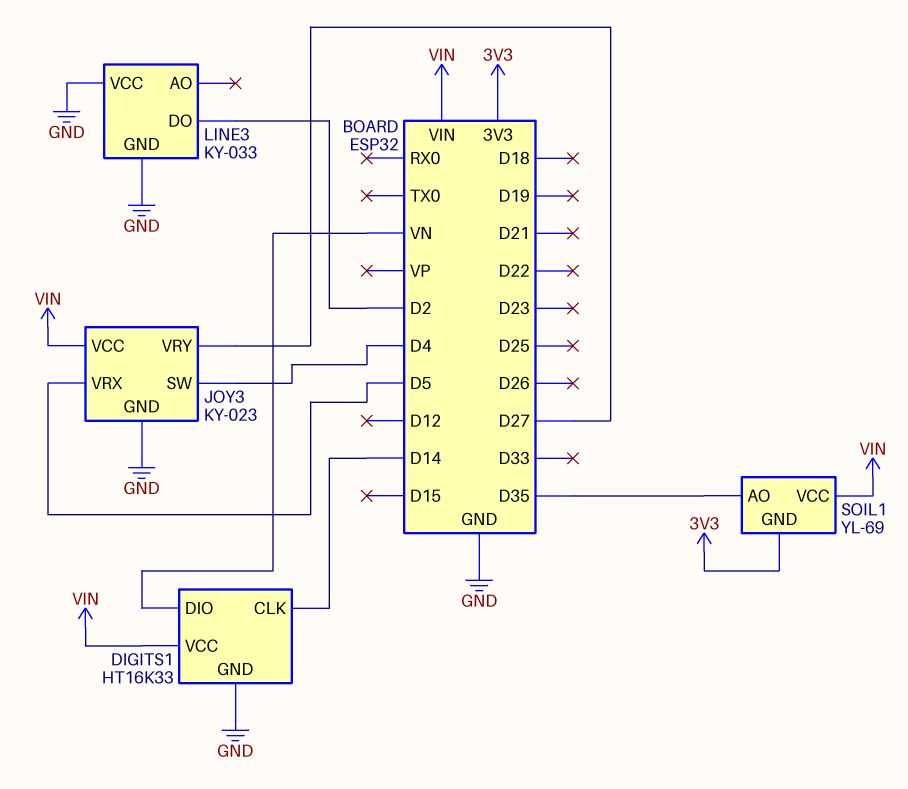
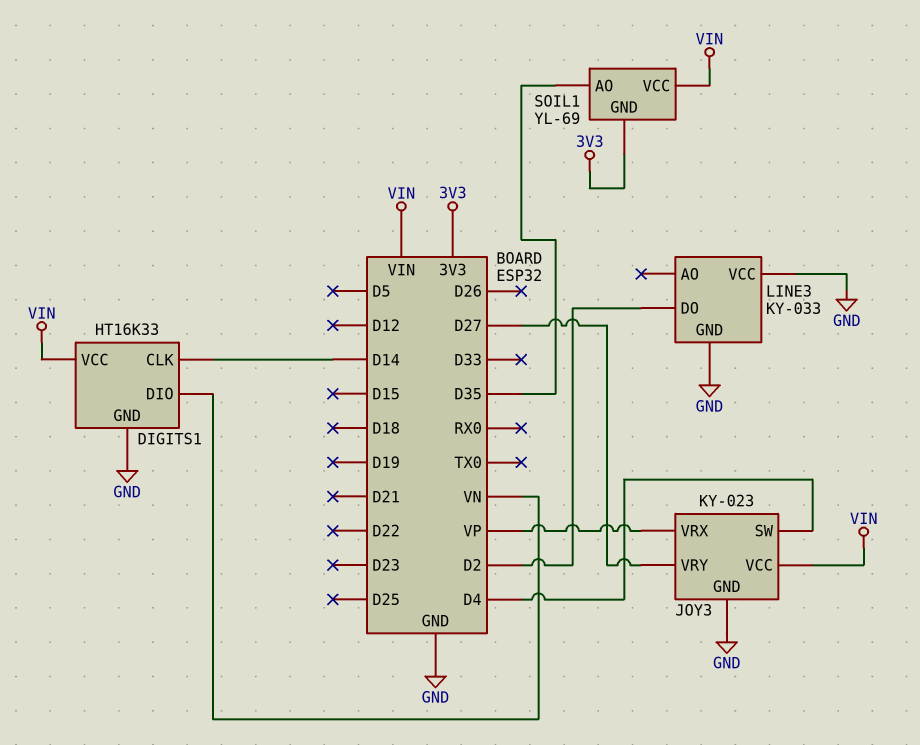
JOY3 pin VRX: D5 -> VP

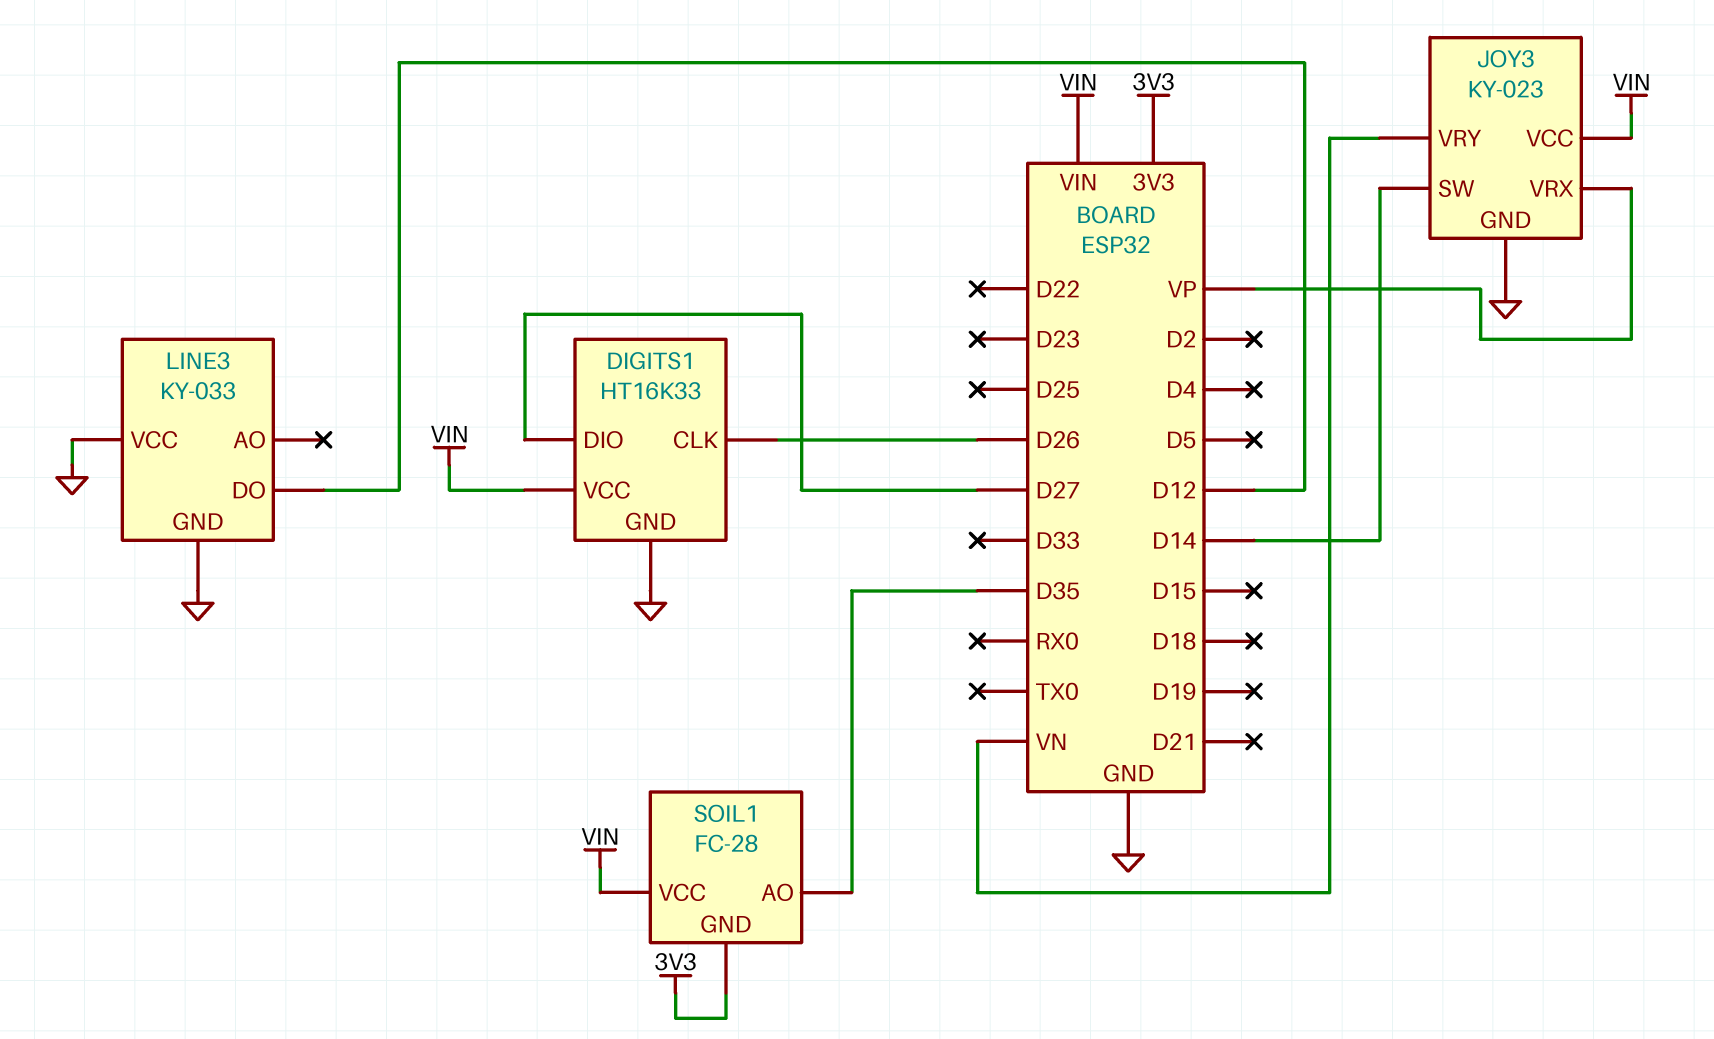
DIGITS1 pin CLK: D14 -> D26
DIGITS1 pin DIO: VN -> D27
JOY3 pin SW: D4 -> D14
JOY3 pin VRY: D27 -> VN
LINE3 pin DO: D2 -> D12
SOIL1: YL-69 -> FC-28

